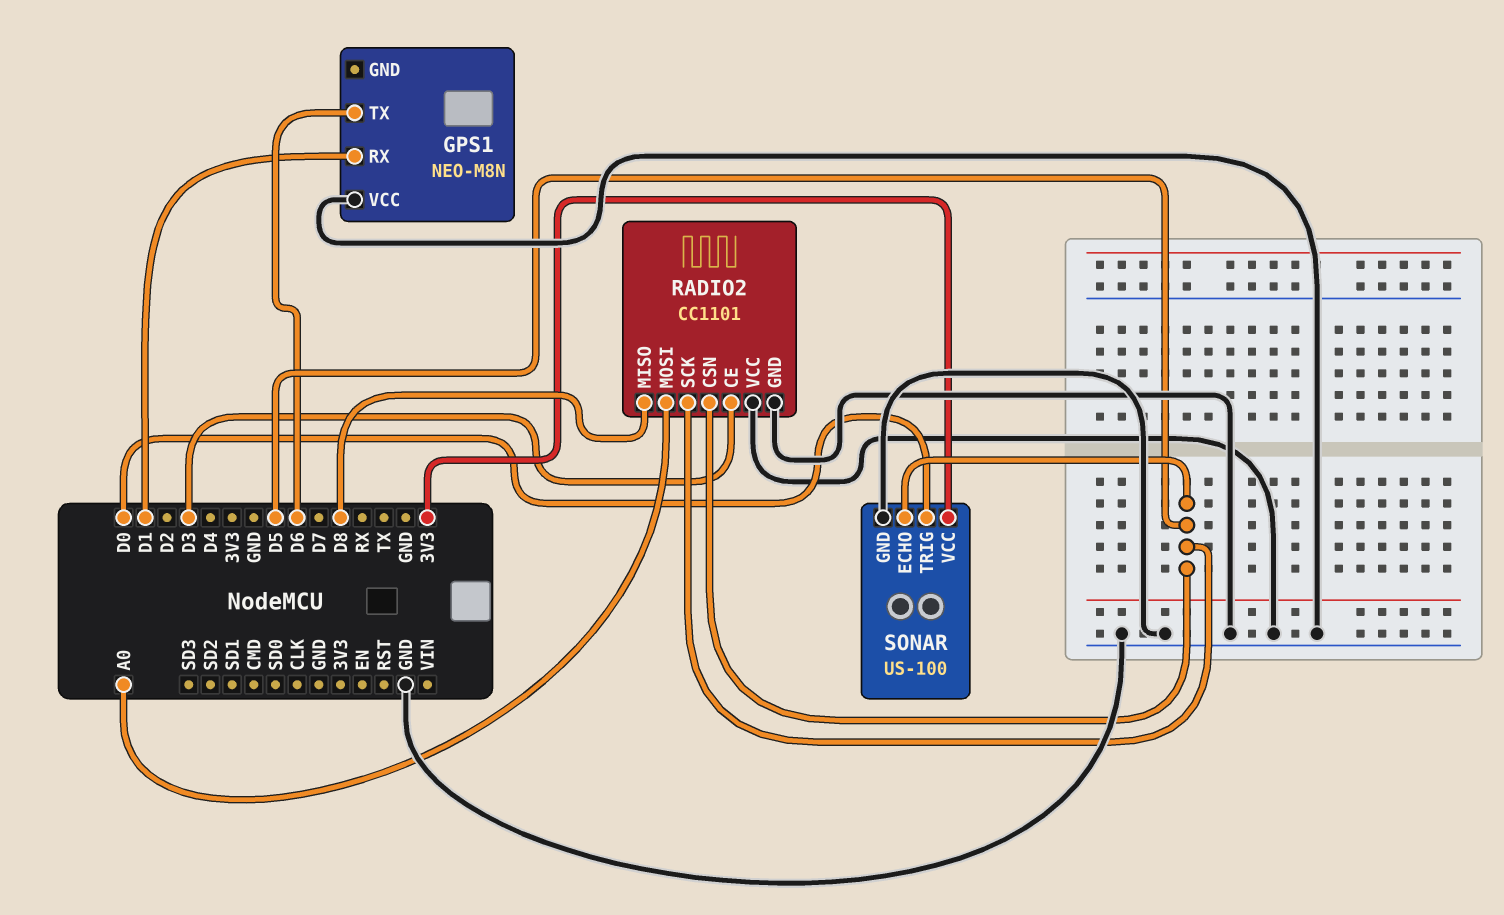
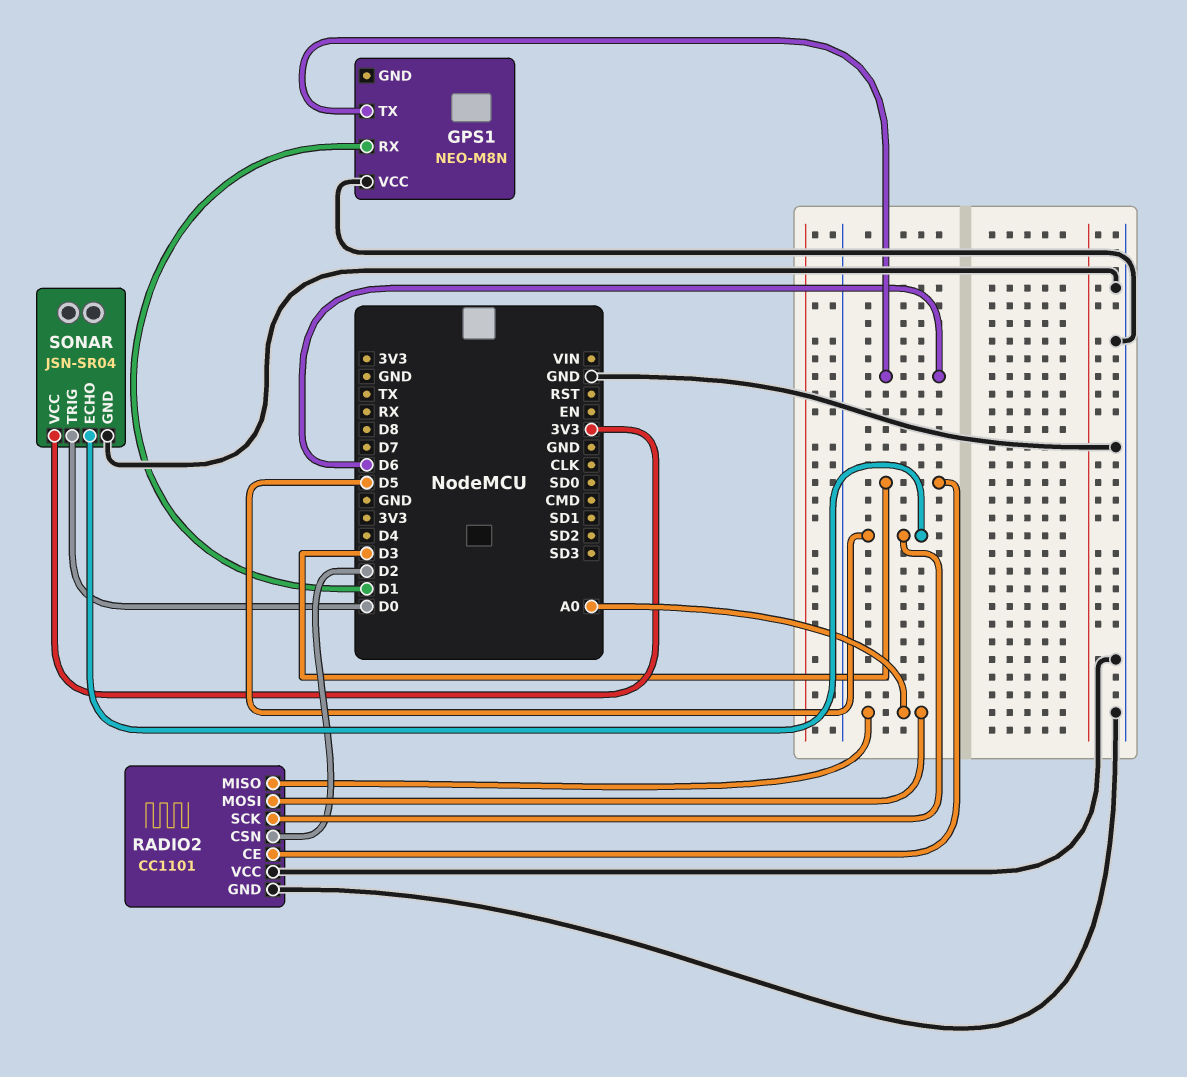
RADIO2 pin CSN: D5 -> D2
RADIO2 pin MISO: D8 -> A0
SONAR: US-100 -> JSN-SR04

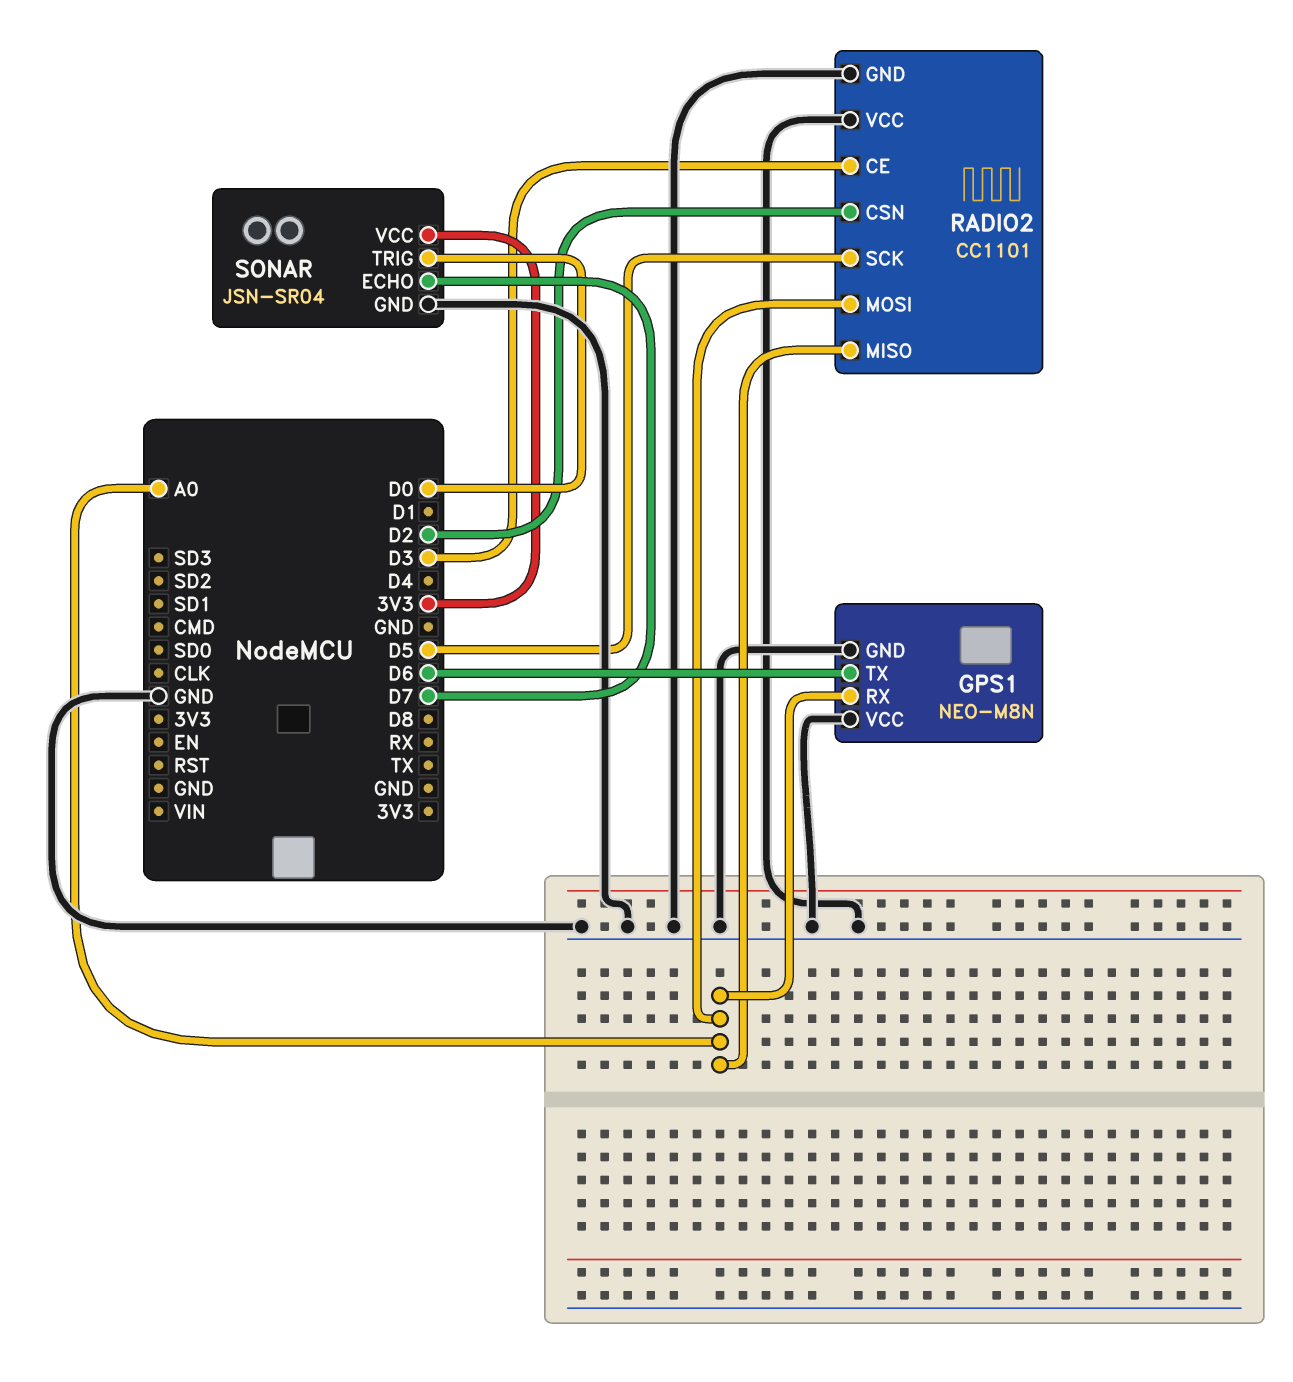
GPS1 pin GND: none -> GND
GPS1 pin RX: D1 -> A0
SONAR pin ECHO: D5 -> D7

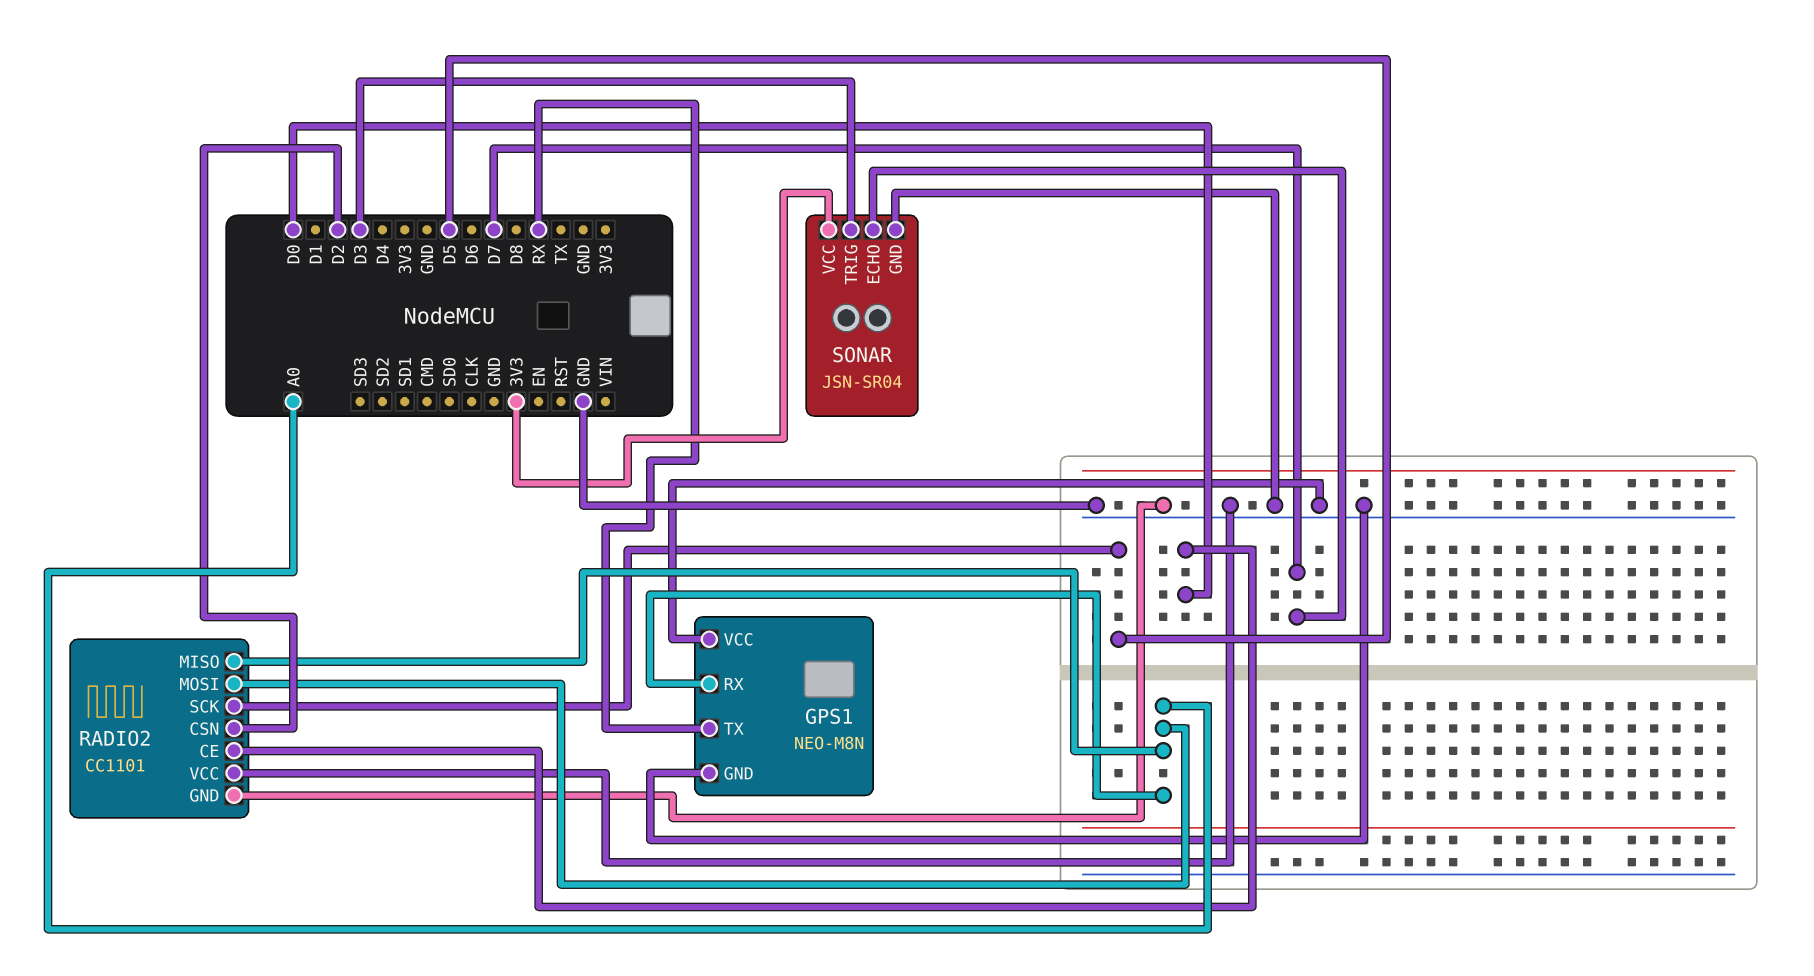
GPS1 pin TX: D6 -> RX
RADIO2 pin CE: D3 -> D0
SONAR pin TRIG: D0 -> D3

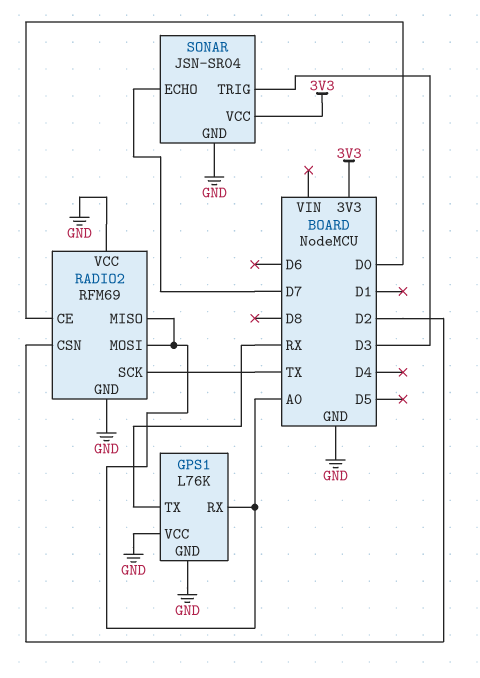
GPS1: NEO-M8N -> L76K
RADIO2: CC1101 -> RFM69
RADIO2 pin SCK: D5 -> TX

